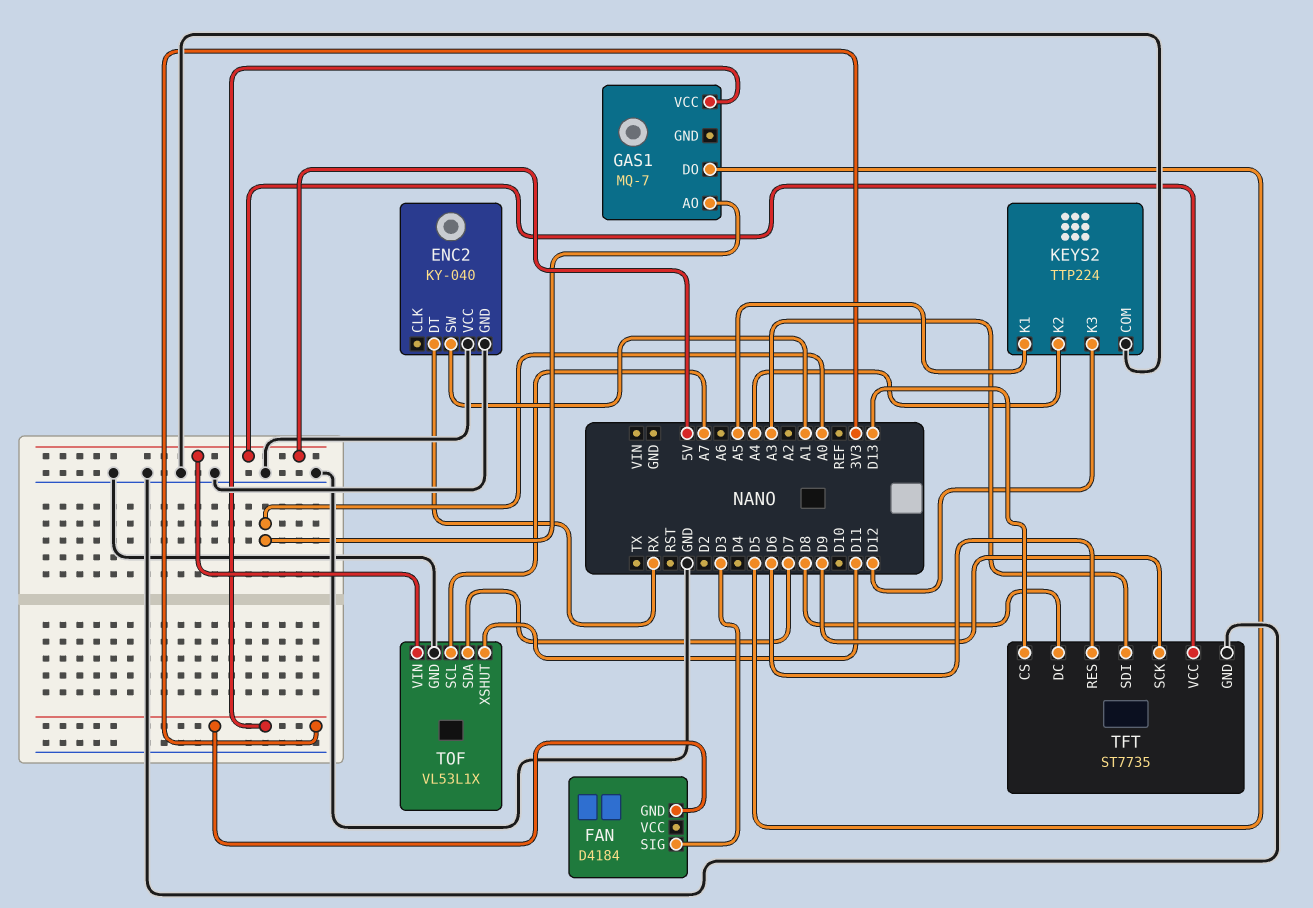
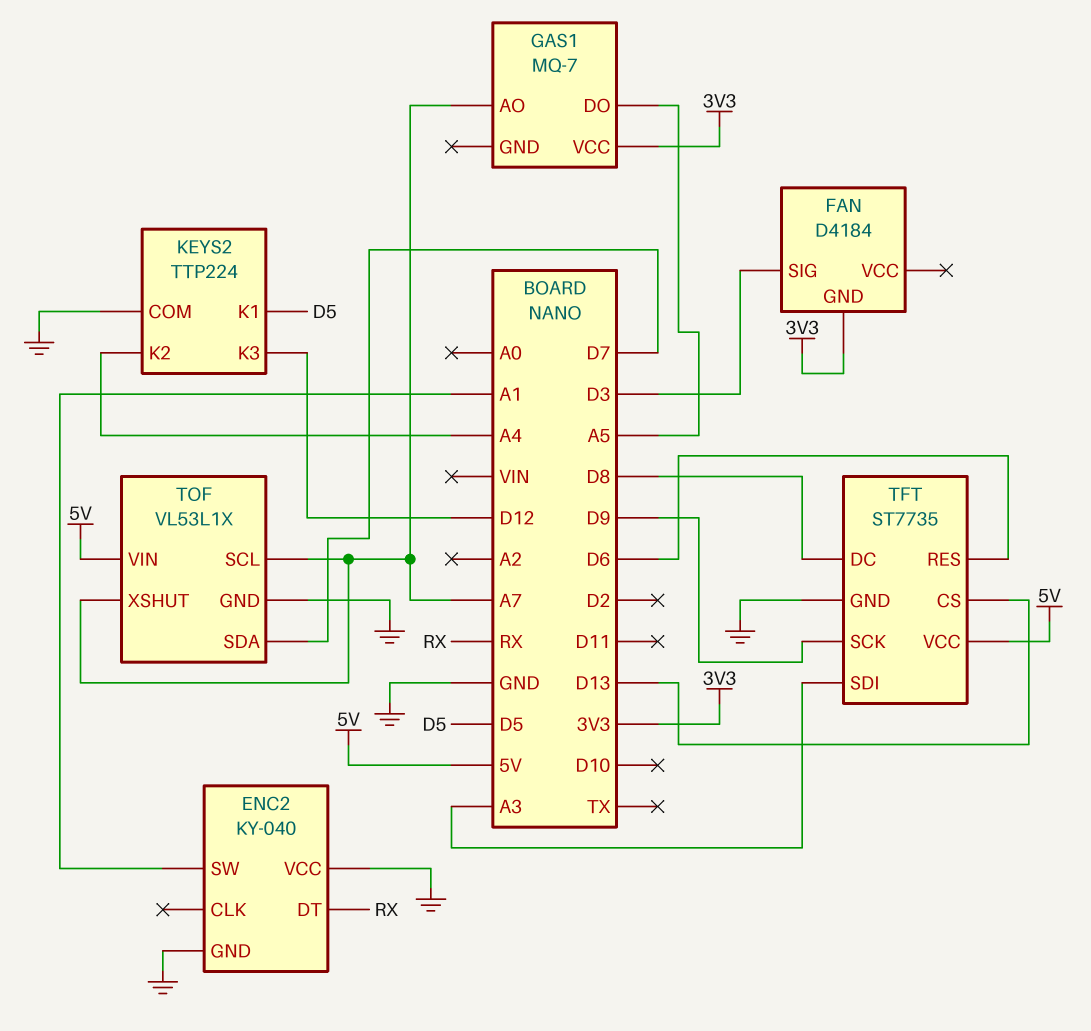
GAS1 pin AO: A0 -> A7
GAS1 pin DO: D5 -> A5
KEYS2 pin K1: A5 -> D5
TOF pin XSHUT: D11 -> A7

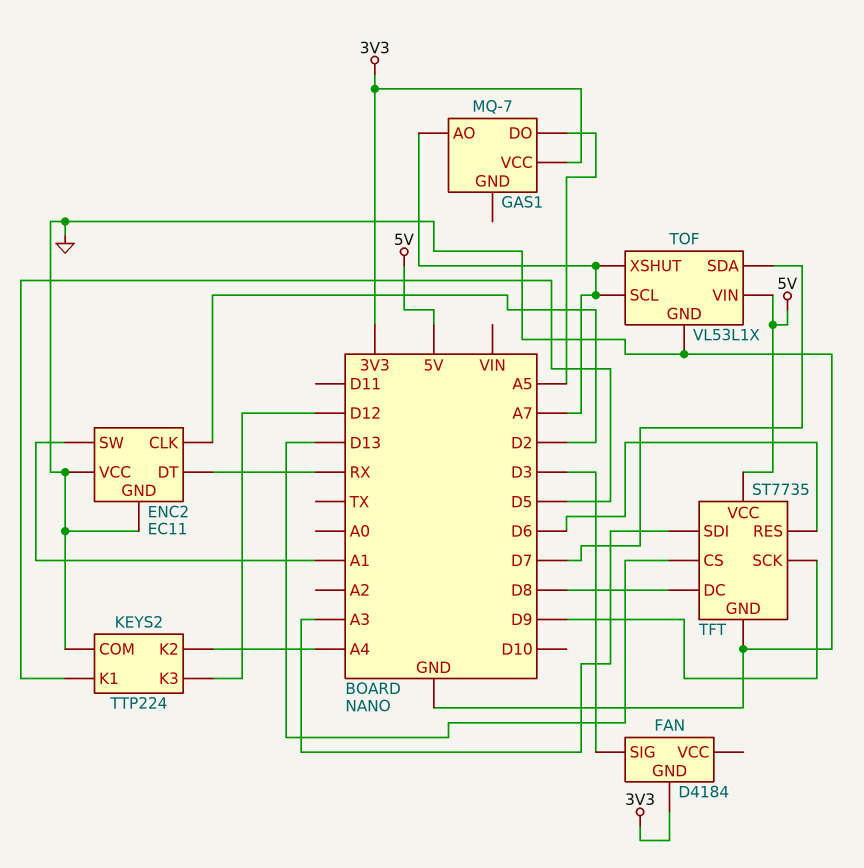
ENC2: KY-040 -> EC11
ENC2 pin CLK: none -> D2

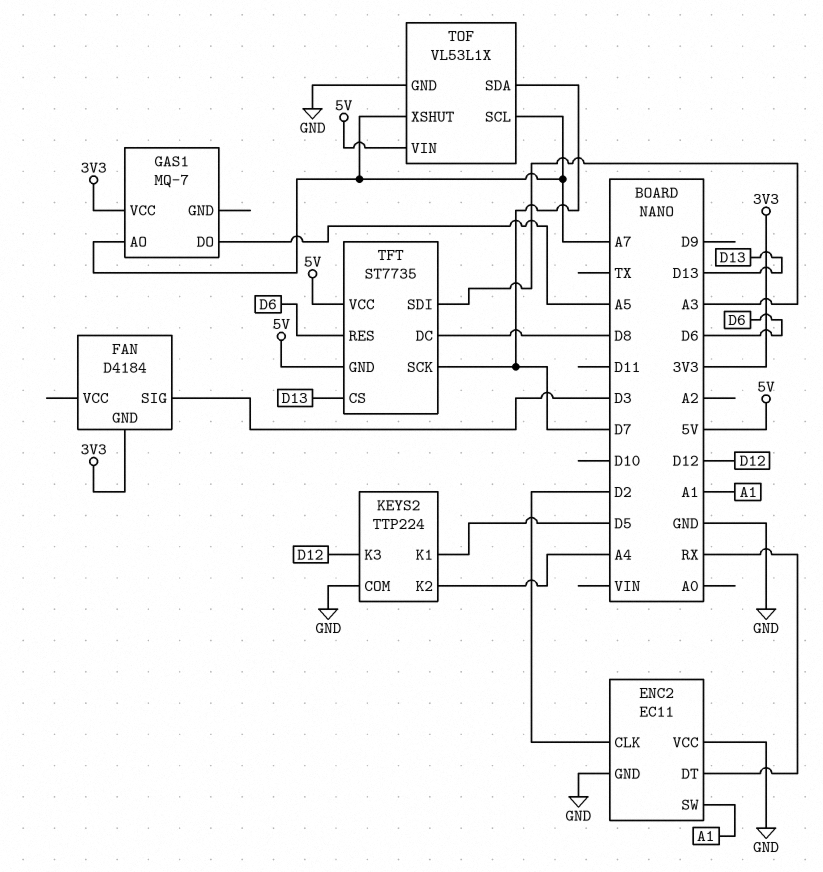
TFT pin GND: GND -> 5V
TFT pin SCK: D9 -> D7

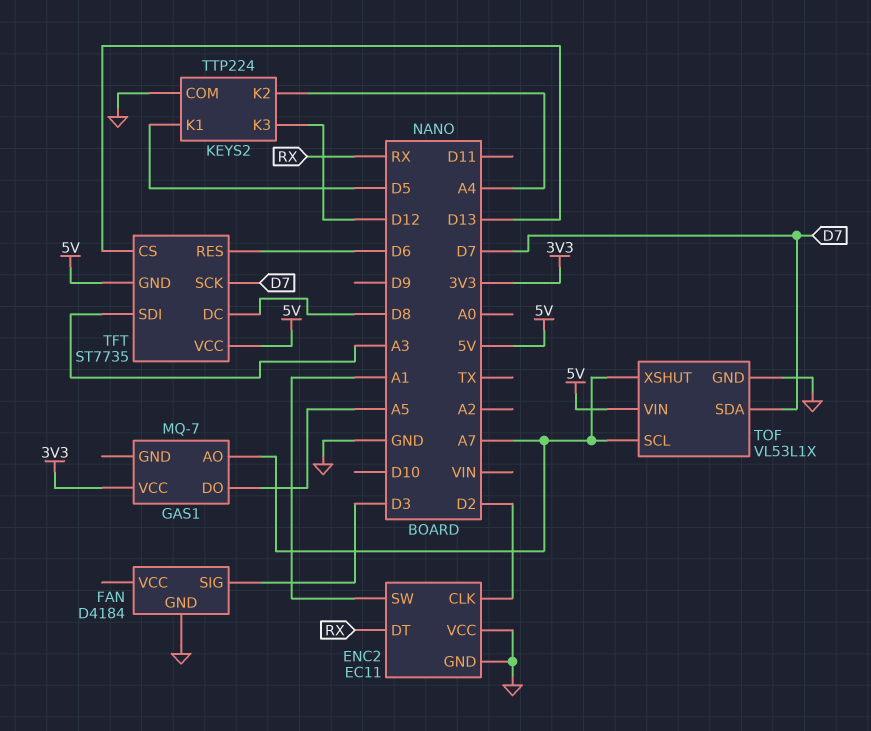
FAN pin GND: 3V3 -> GND

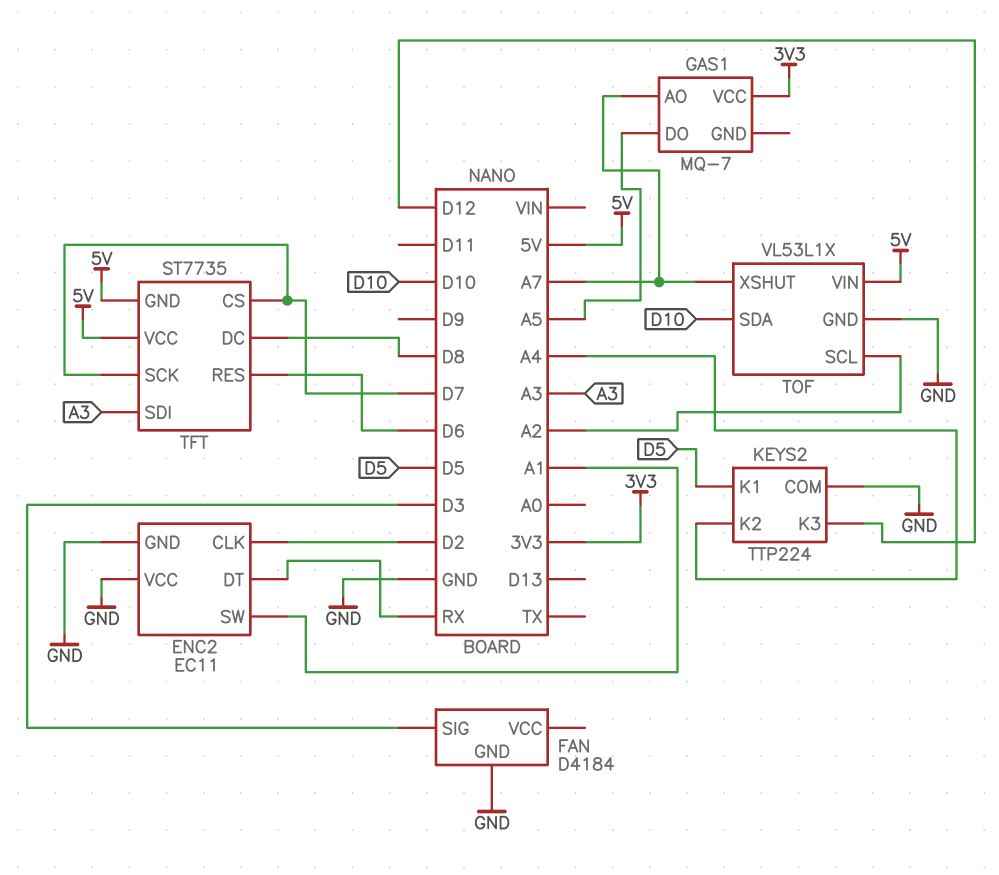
TFT pin CS: D13 -> D7
TOF pin SCL: A7 -> A2
TOF pin SDA: D7 -> D10

